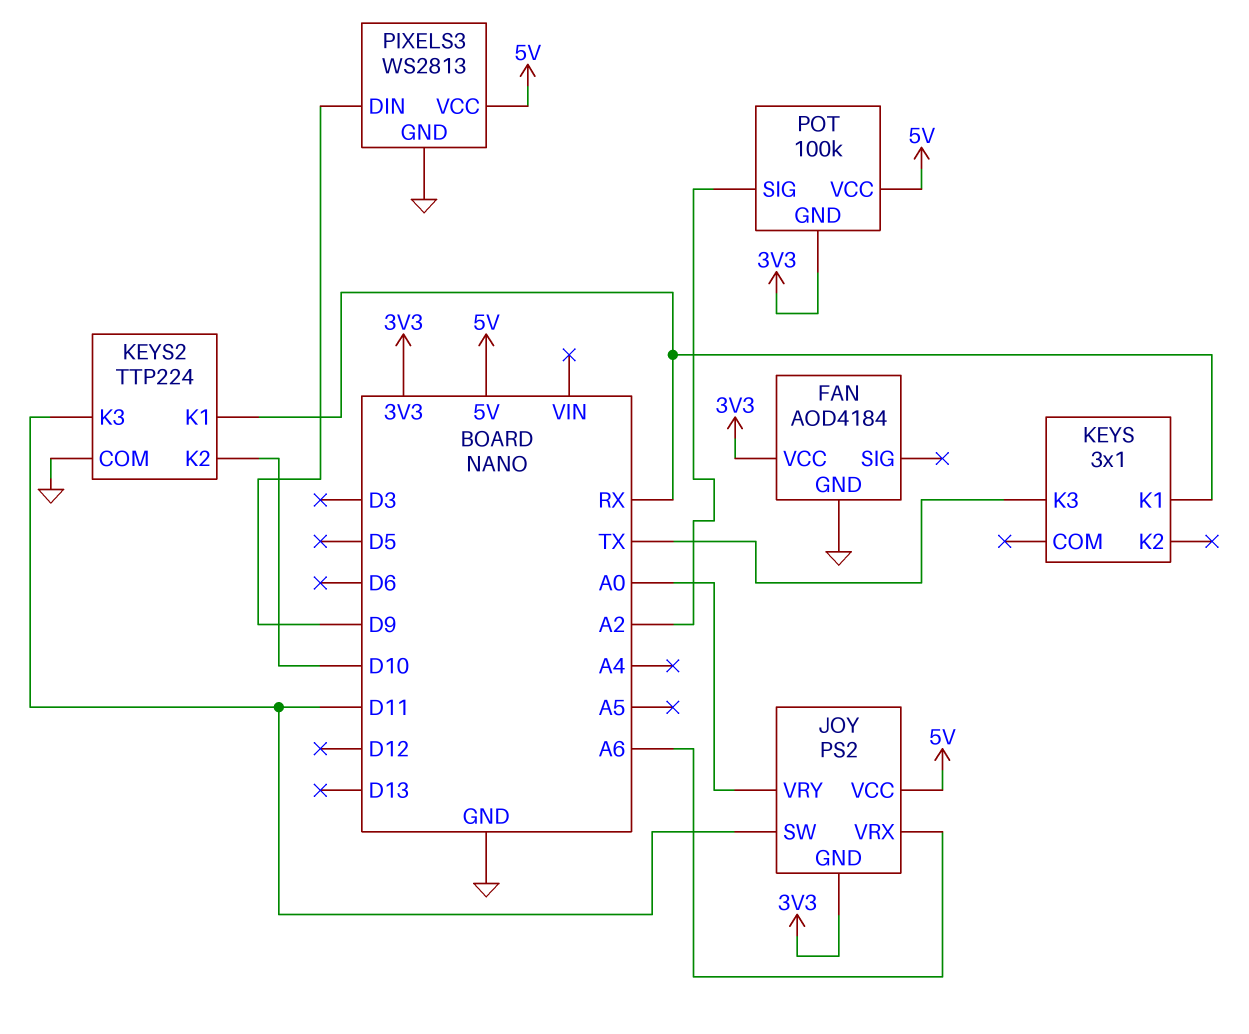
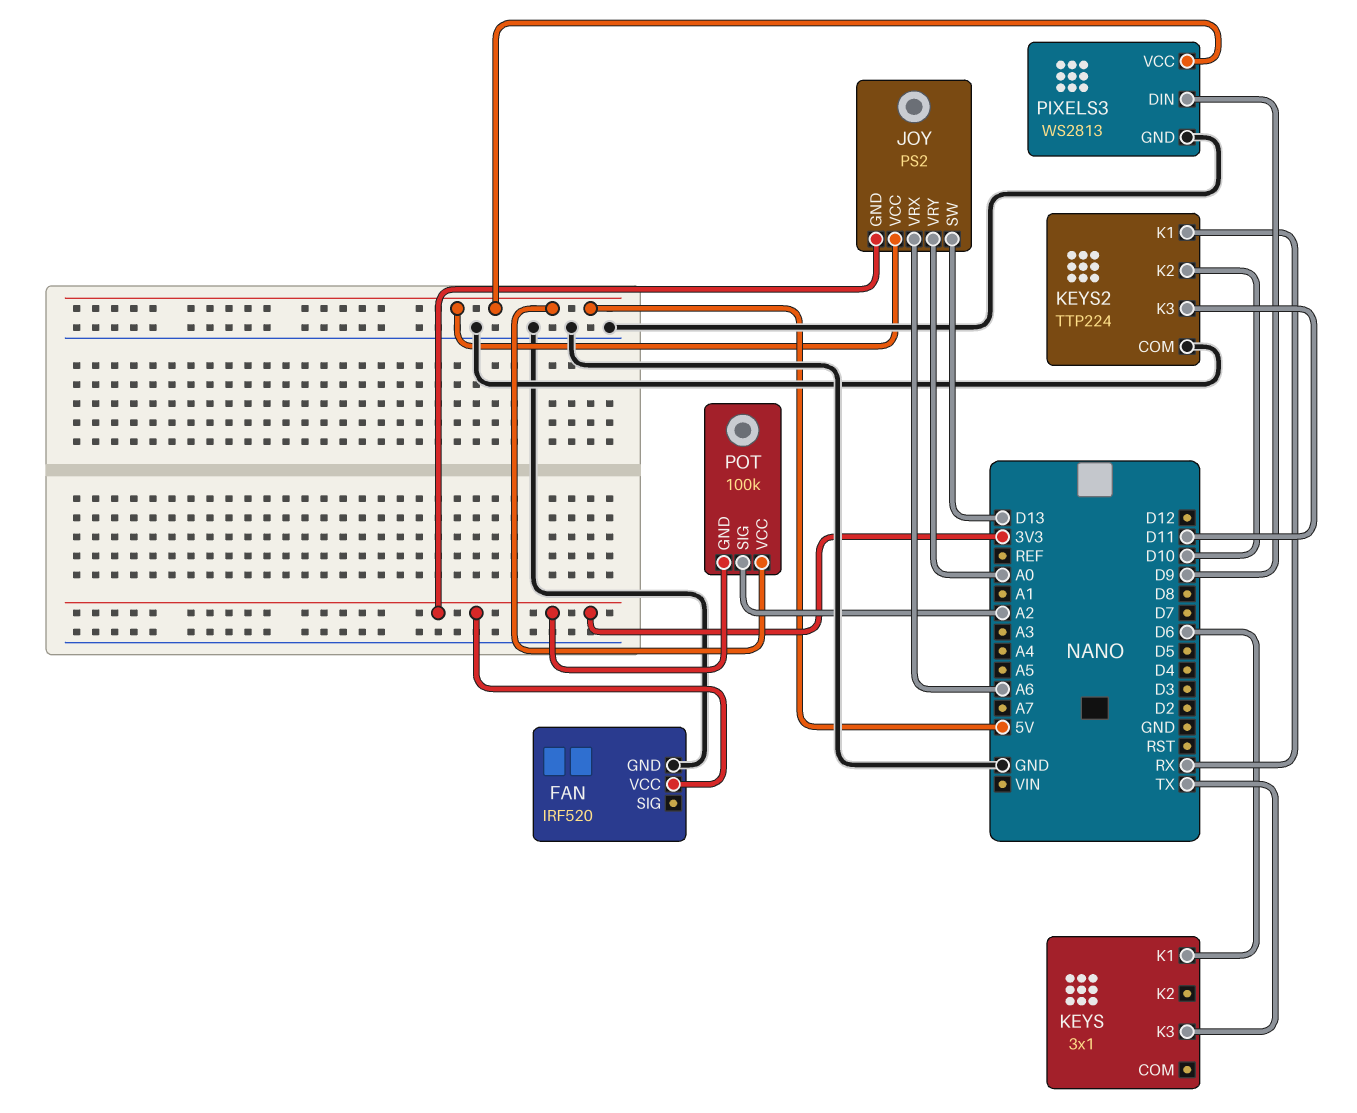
FAN: AOD4184 -> IRF520
JOY pin SW: D11 -> D13
KEYS pin K1: RX -> D6

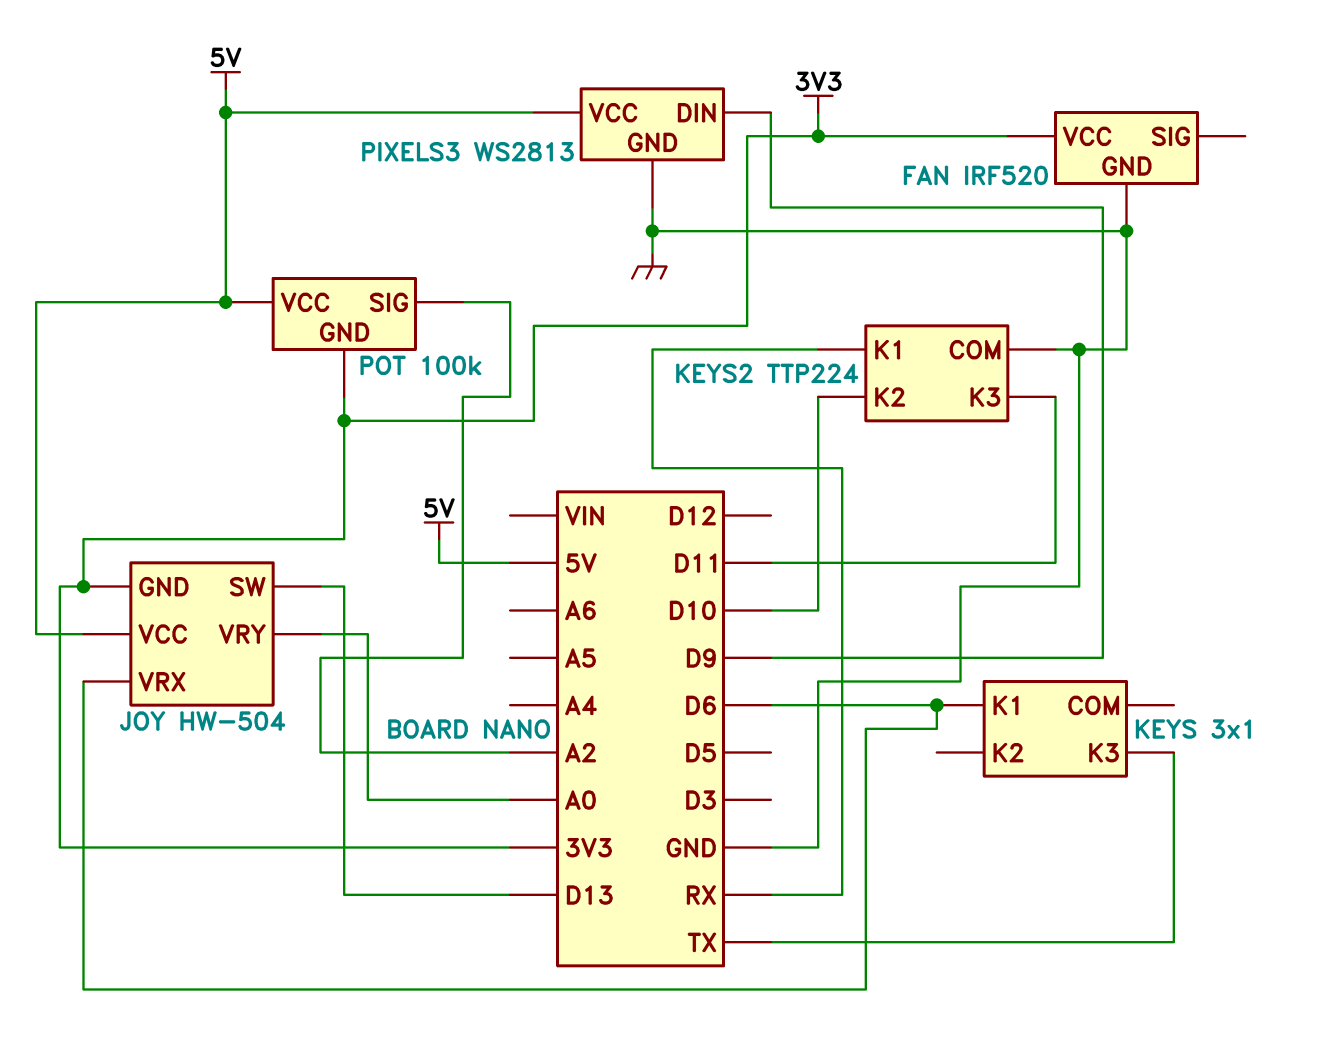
JOY: PS2 -> HW-504
JOY pin VRX: A6 -> D6

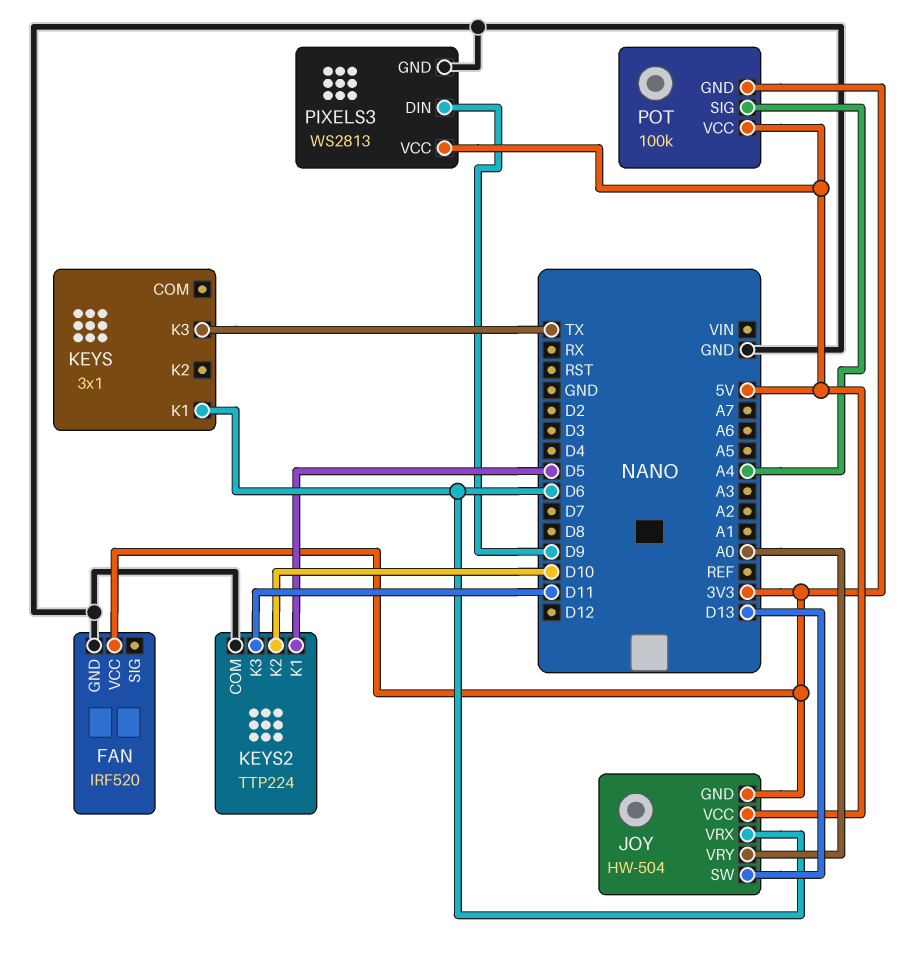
KEYS2 pin K1: RX -> D5
POT pin SIG: A2 -> A4

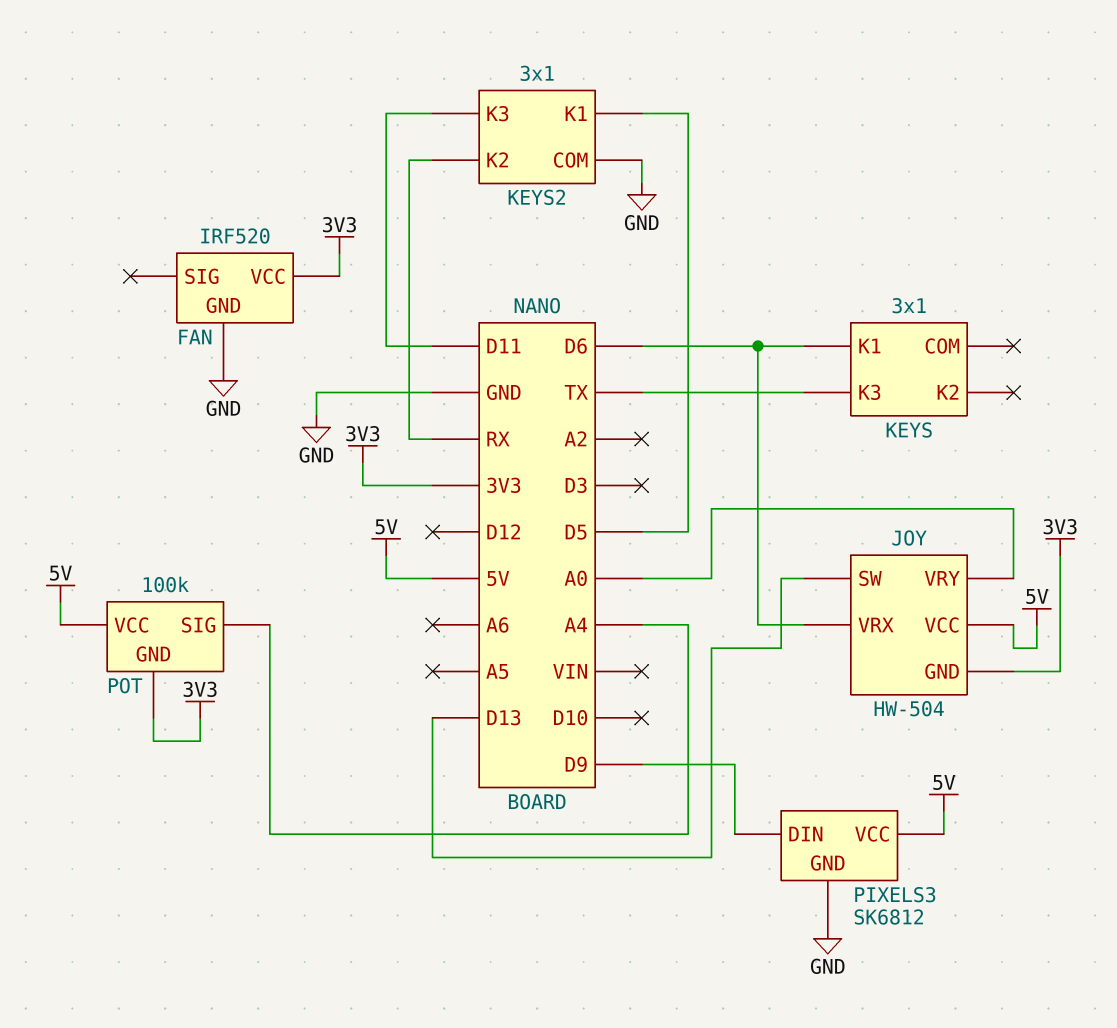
KEYS2: TTP224 -> 3x1
KEYS2 pin K2: D10 -> RX
PIXELS3: WS2813 -> SK6812

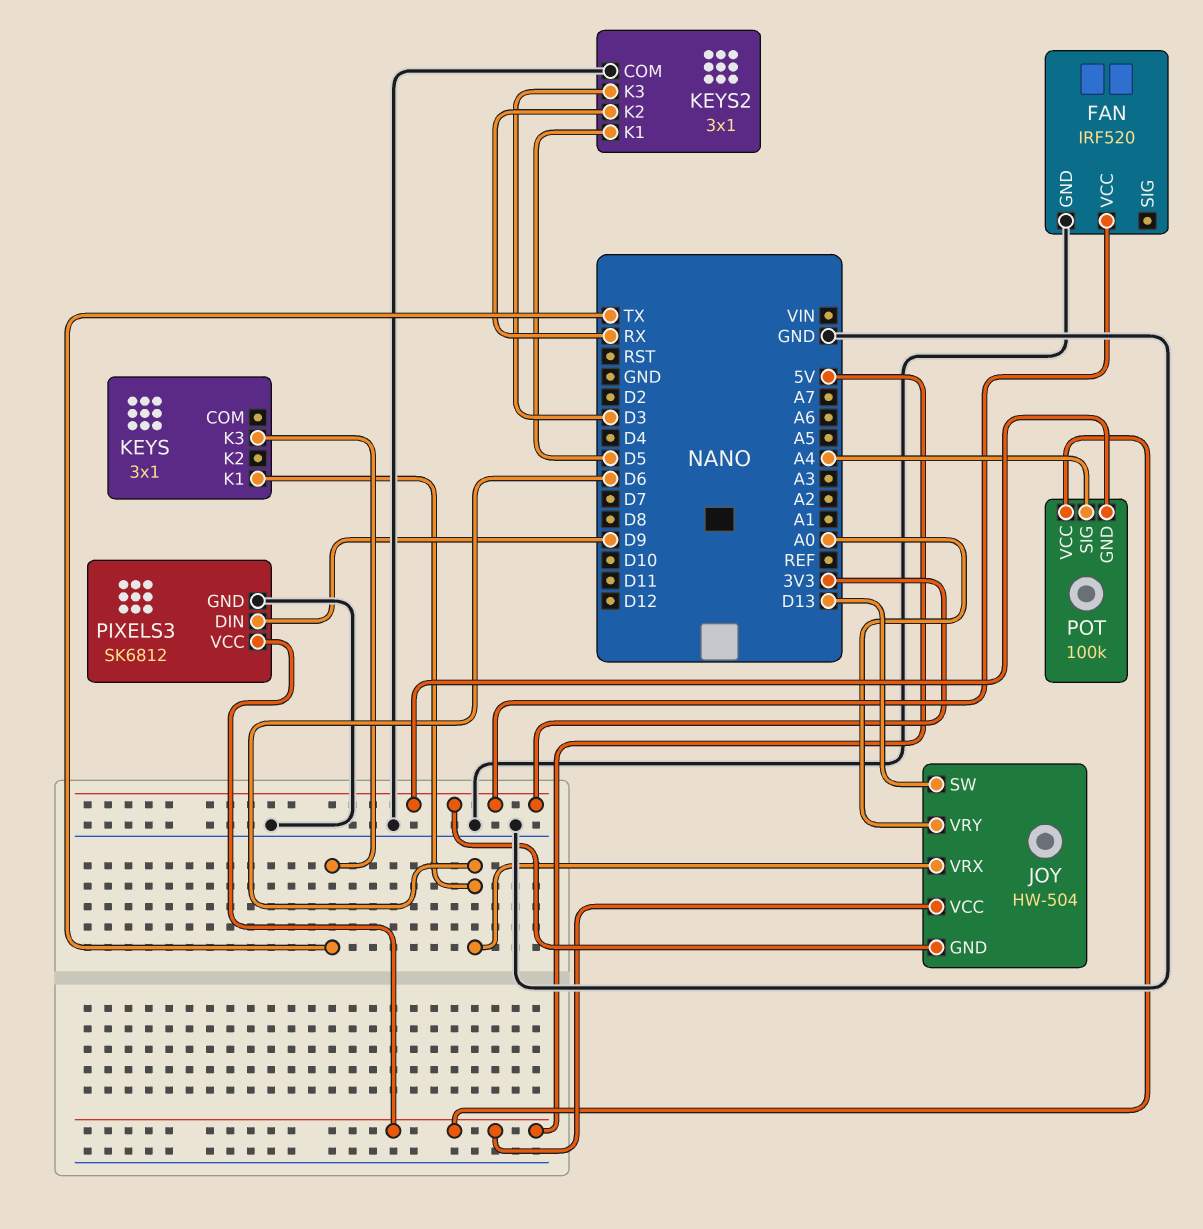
KEYS2 pin K3: D11 -> D3

